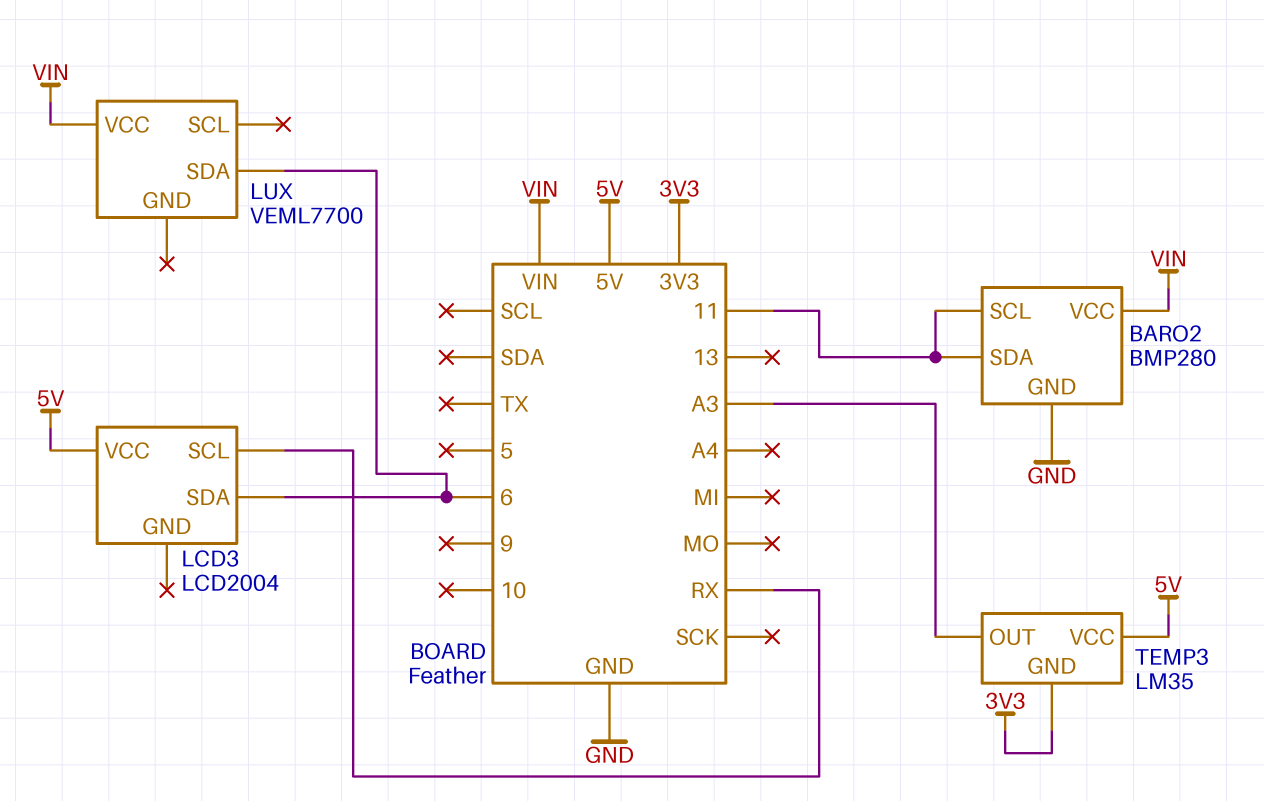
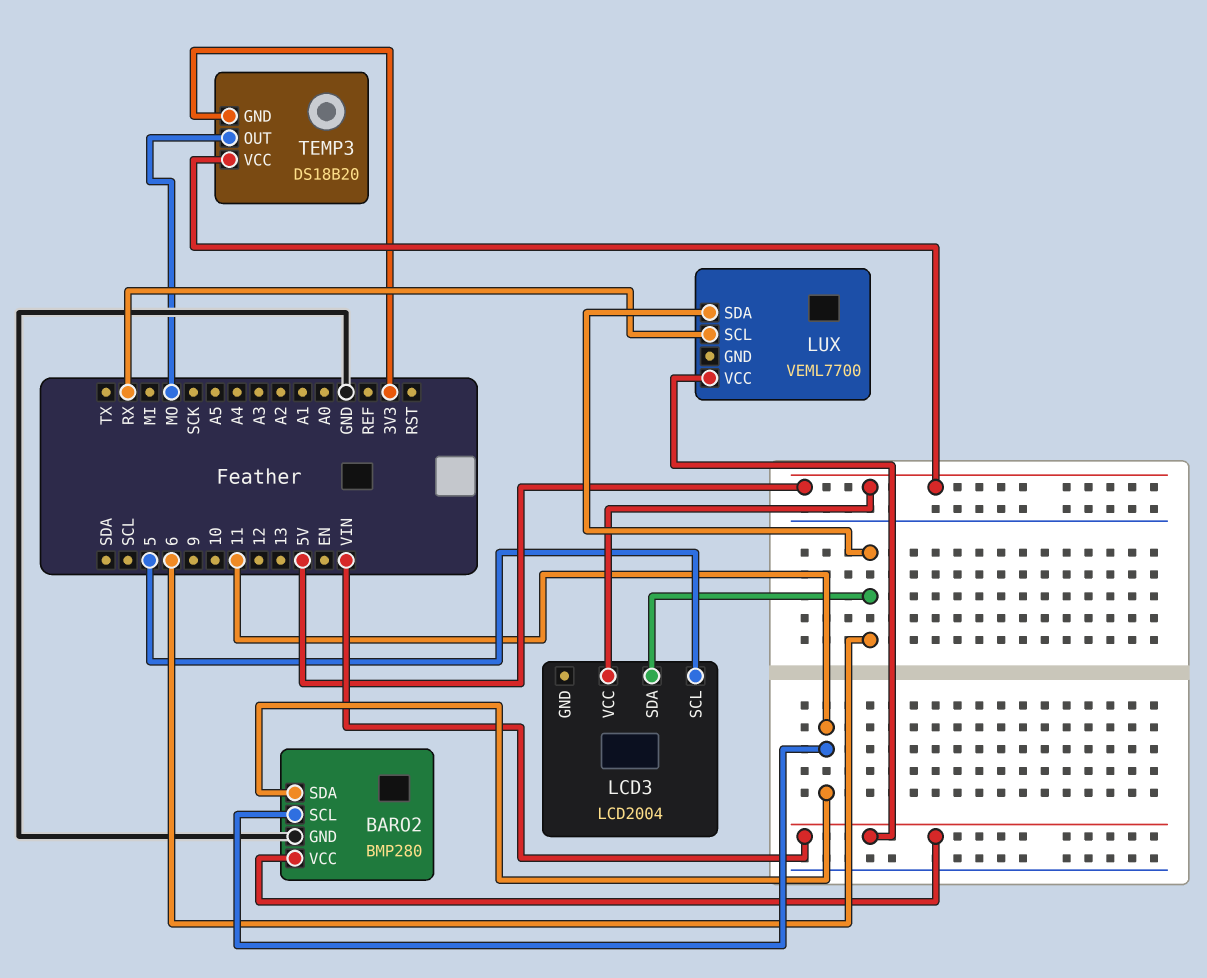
LCD3 pin SCL: RX -> 5
LUX pin SCL: none -> RX
TEMP3: LM35 -> DS18B20
TEMP3 pin OUT: A3 -> MO

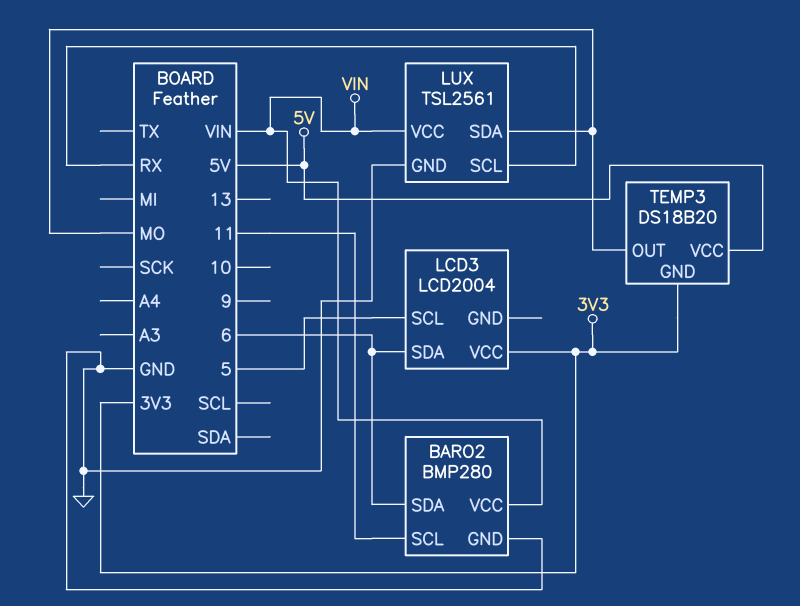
BARO2 pin SDA: 11 -> 6
LCD3 pin VCC: 5V -> 3V3
LUX: VEML7700 -> TSL2561
LUX pin GND: none -> GND
LUX pin SDA: 6 -> MO

